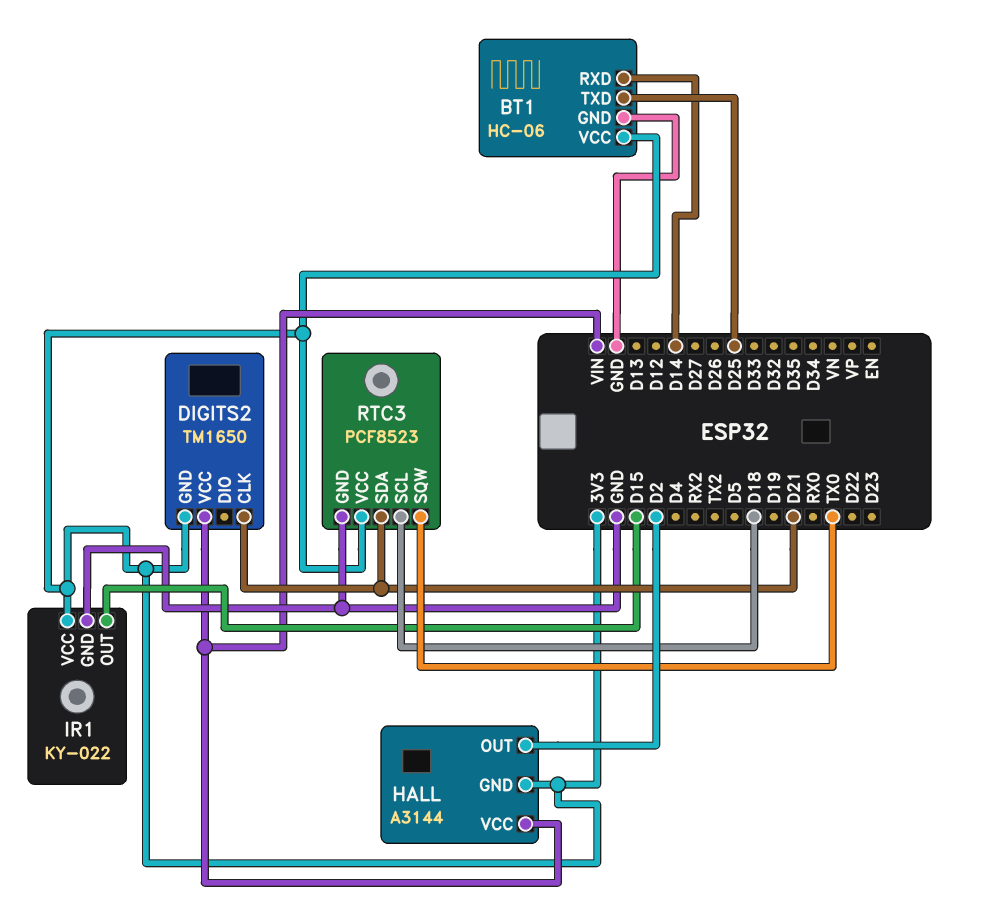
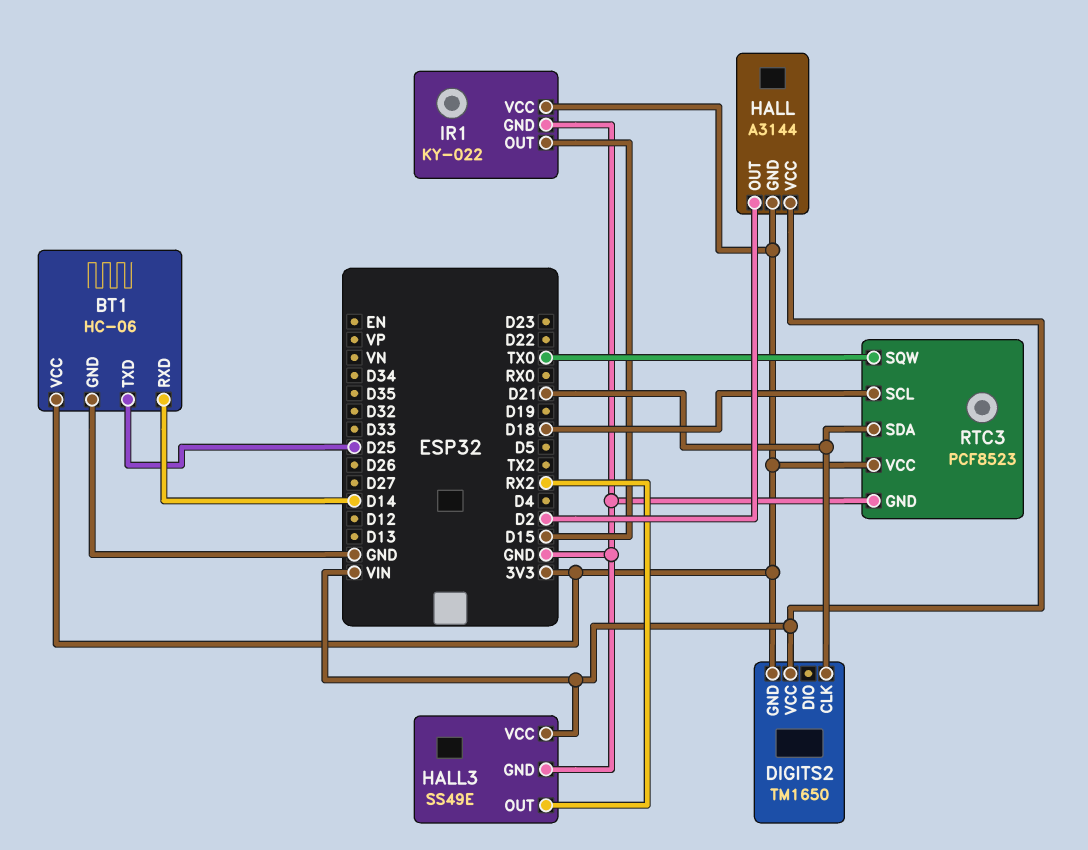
HALL3: none -> SS49E
HALL3 pin GND: none -> GND
HALL3 pin OUT: none -> RX2
HALL3 pin VCC: none -> VIN

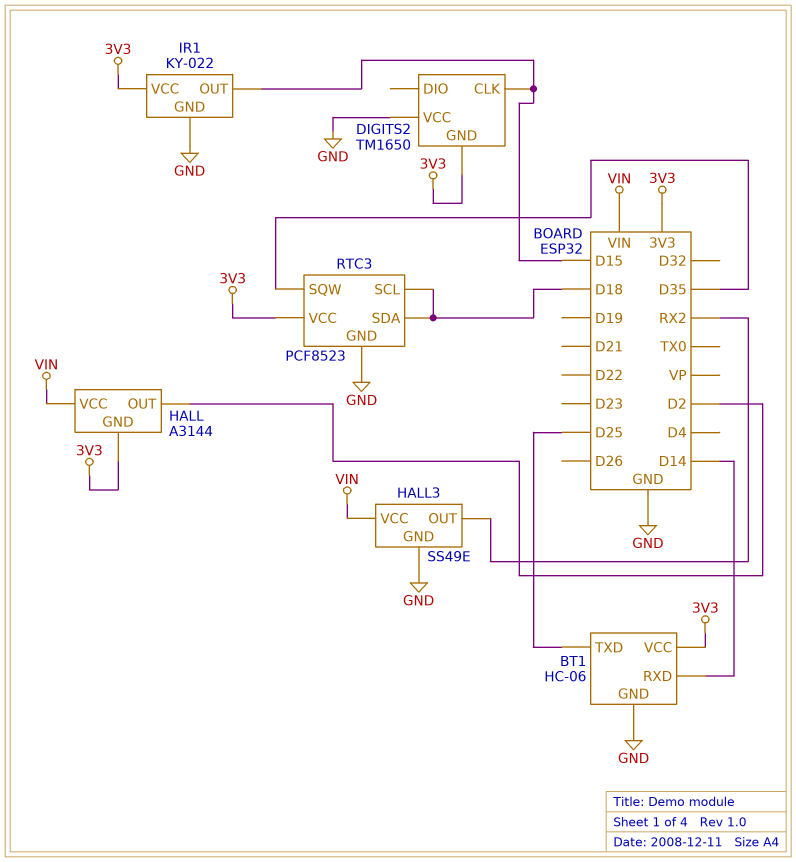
DIGITS2 pin CLK: D21 -> D15
DIGITS2 pin VCC: VIN -> GND
RTC3 pin SDA: D21 -> D18
RTC3 pin SQW: TX0 -> D35

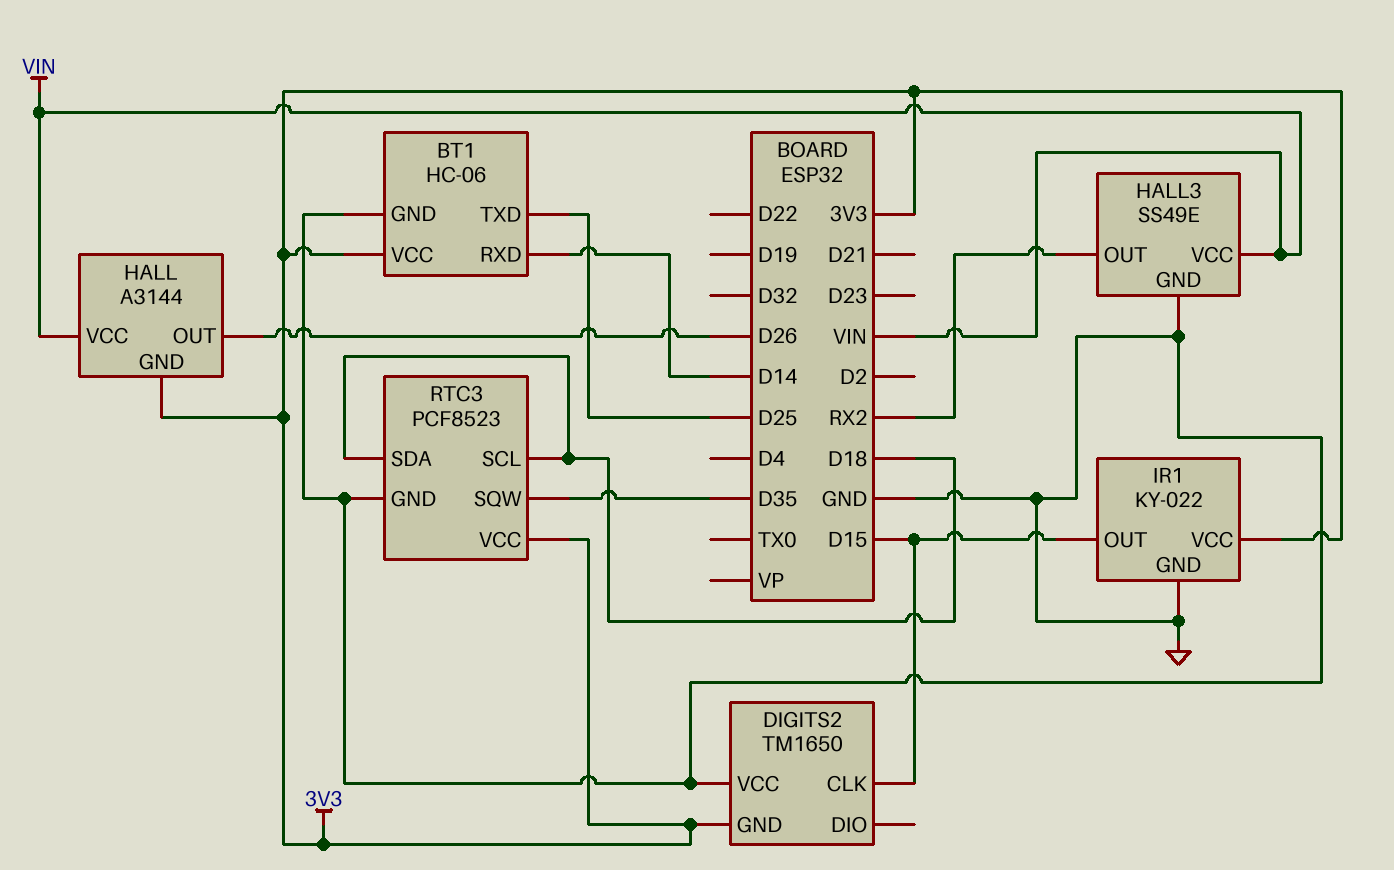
HALL pin OUT: D2 -> D26

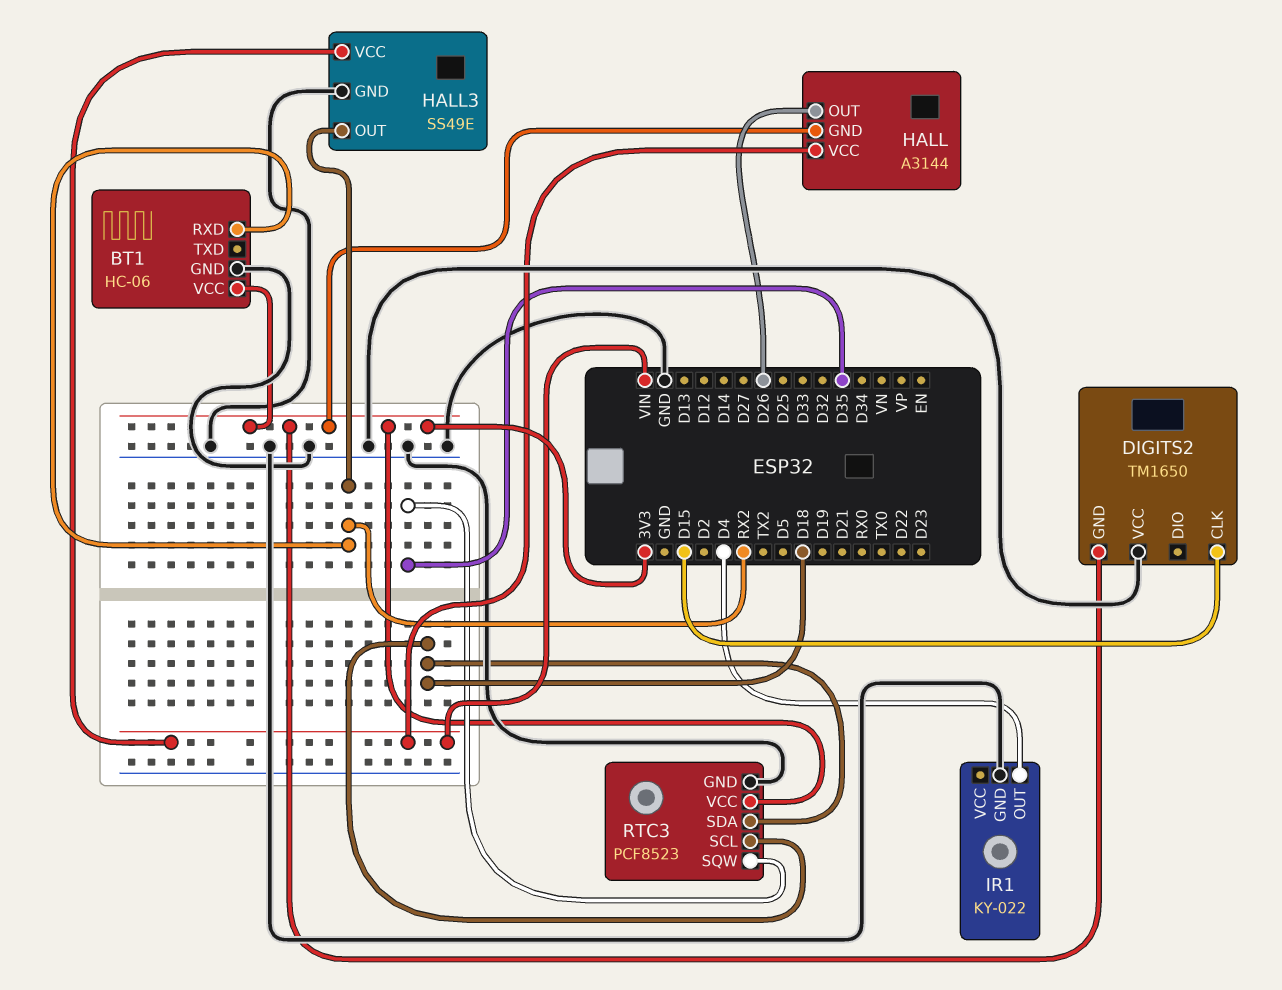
BT1 pin RXD: D14 -> RX2
BT1 pin TXD: D25 -> none
IR1 pin OUT: D15 -> D4
IR1 pin VCC: 3V3 -> none

